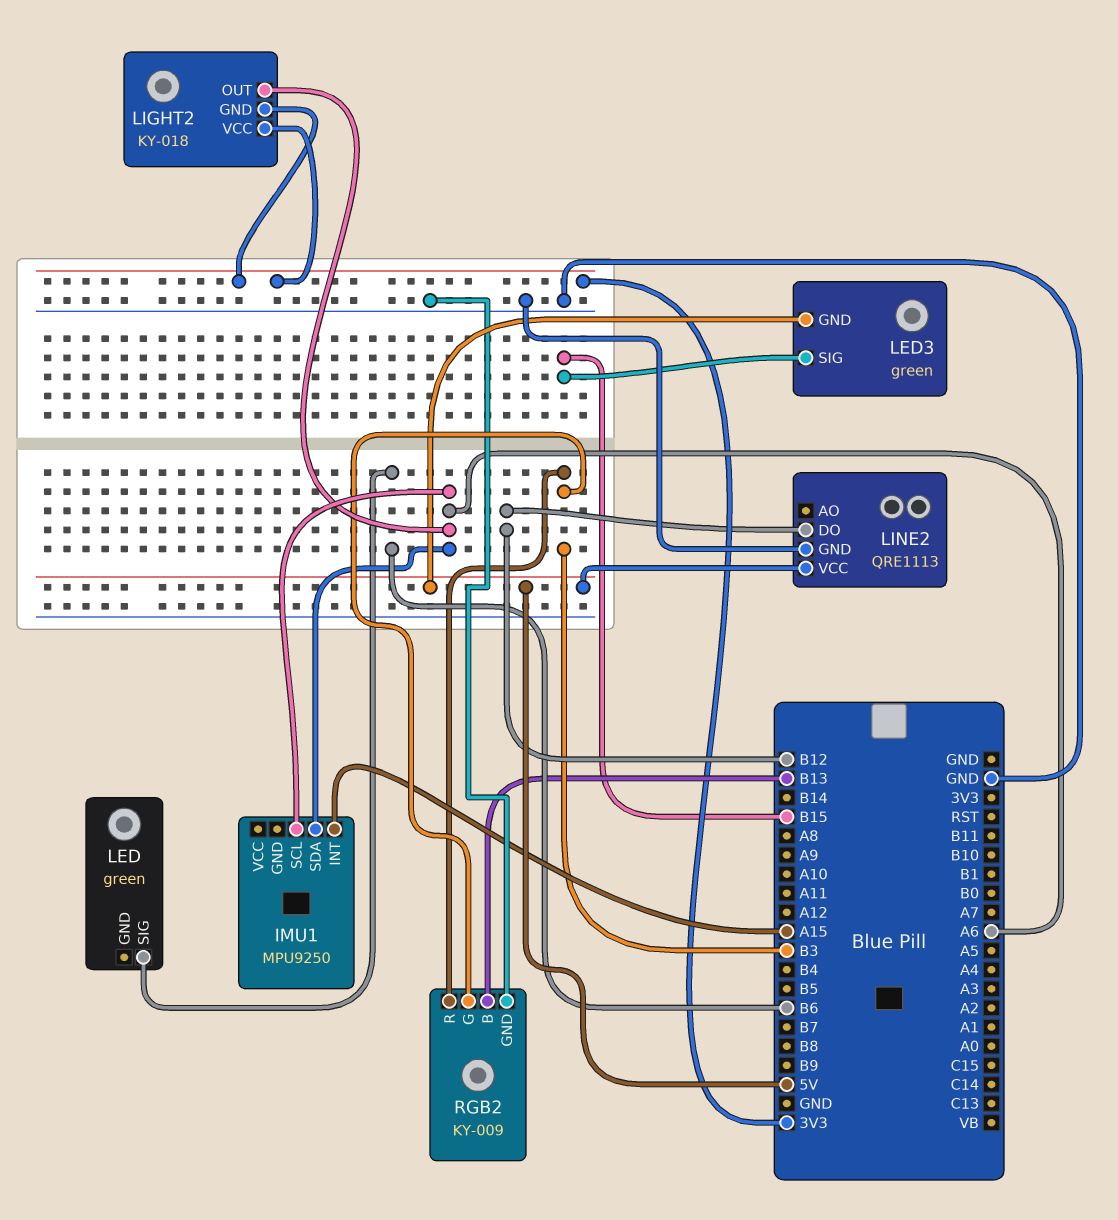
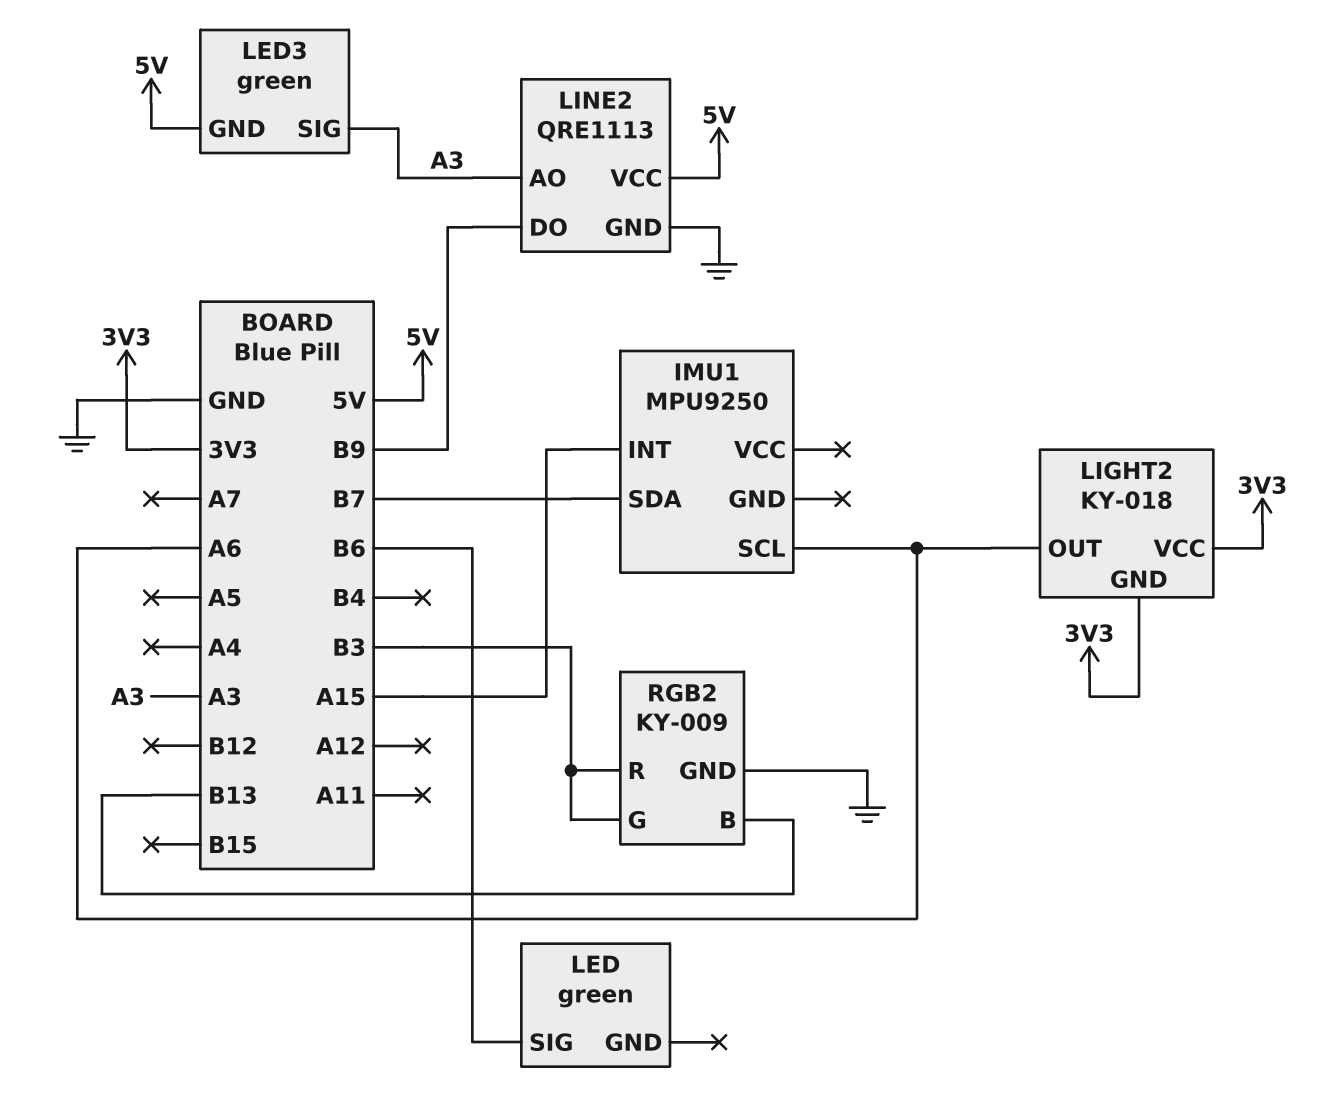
IMU1 pin SDA: A6 -> B7
LED3 pin SIG: B15 -> A3
LINE2 pin AO: none -> A3
LINE2 pin DO: B12 -> B9

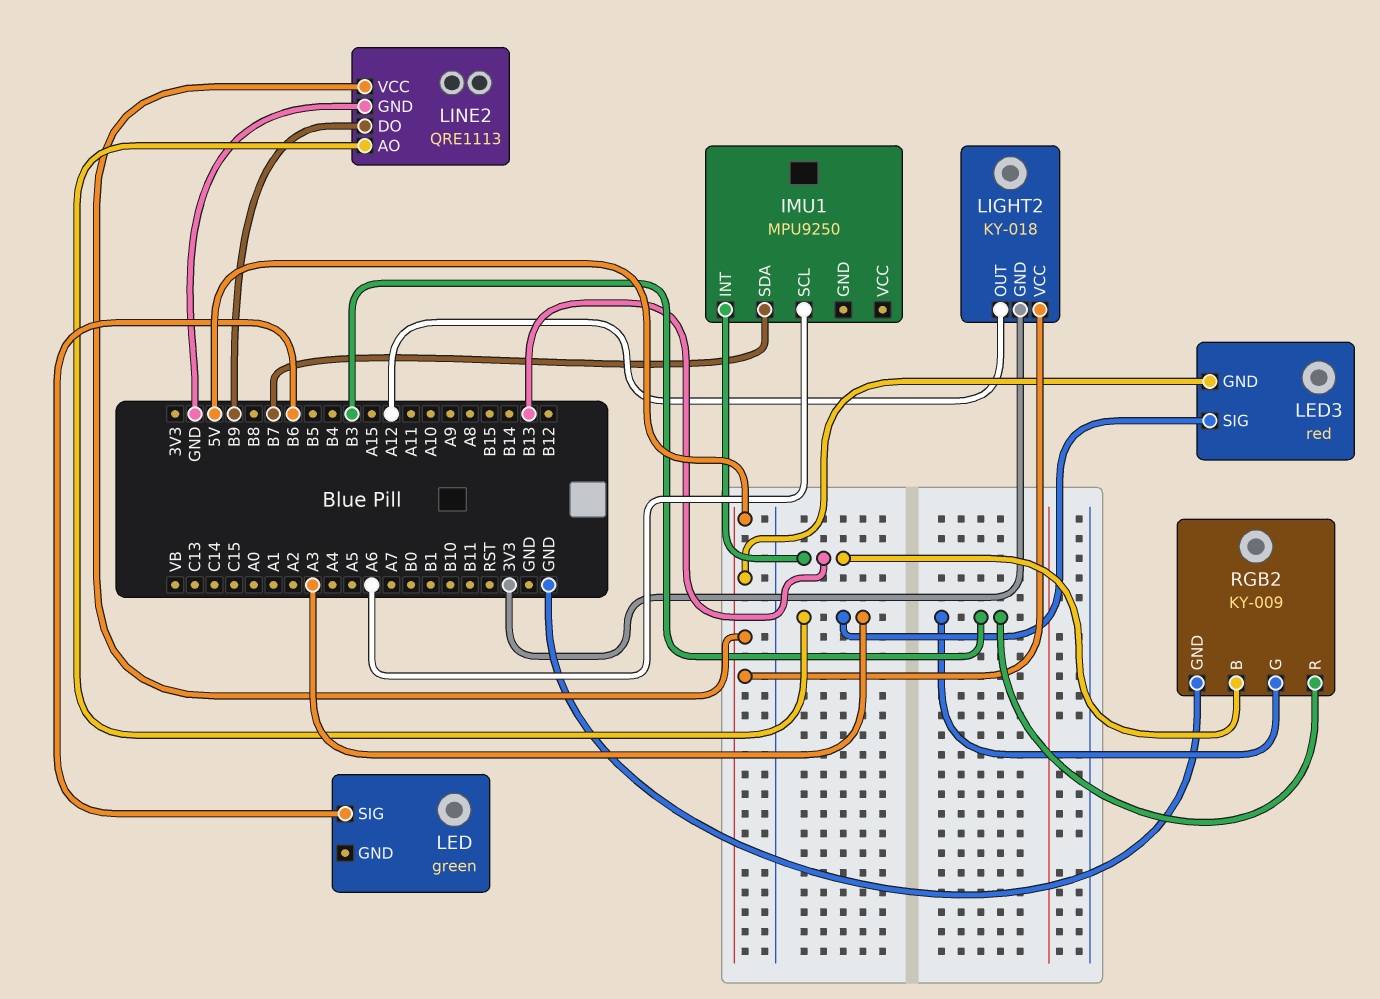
IMU1 pin INT: A15 -> B13
LED3: green -> red
LIGHT2 pin OUT: A6 -> A12
LIGHT2 pin VCC: 3V3 -> 5V

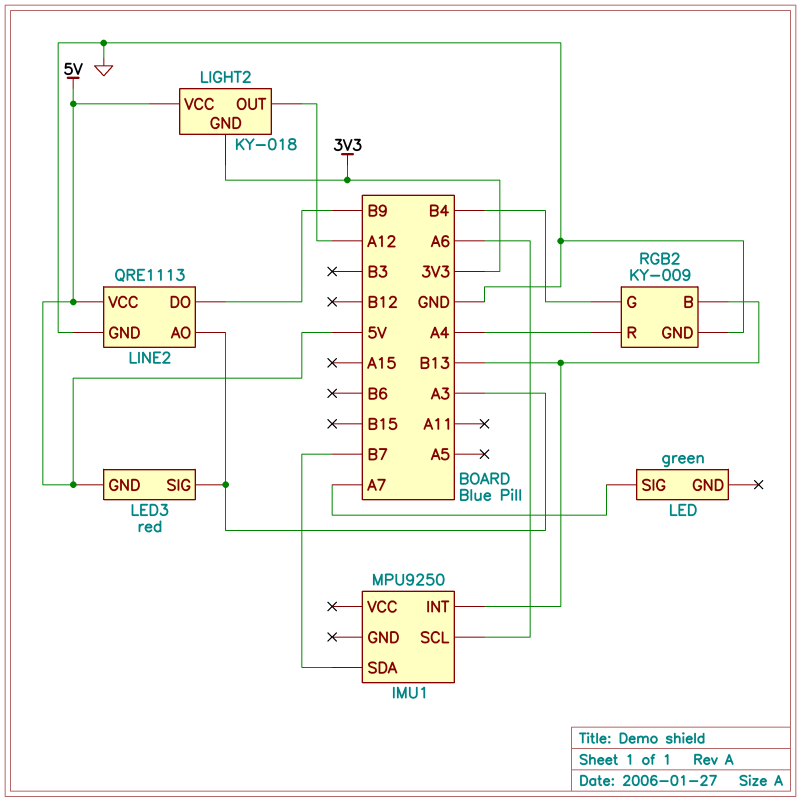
LED pin SIG: B6 -> A7
RGB2 pin G: B3 -> B4
RGB2 pin R: B3 -> A4

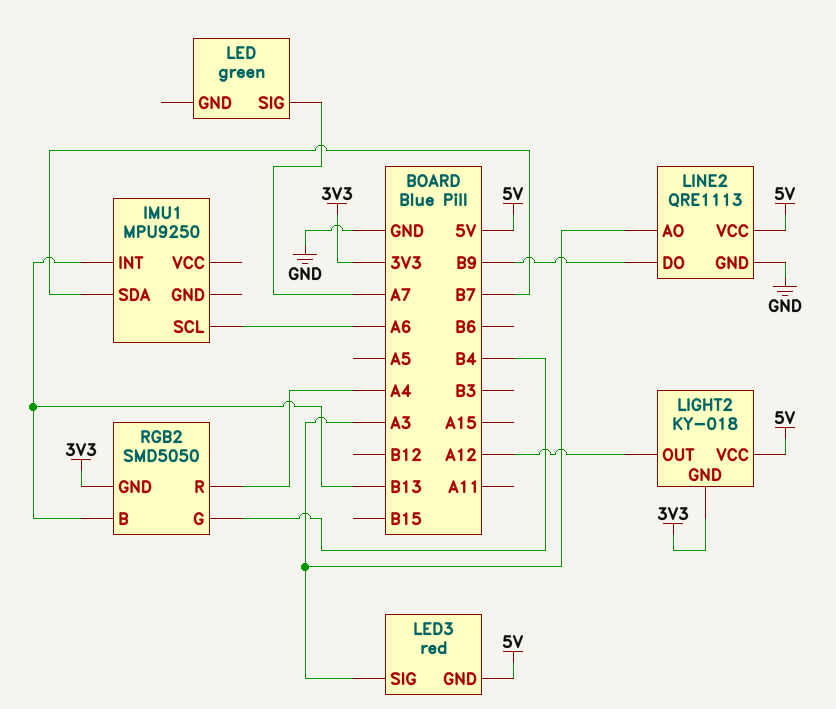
RGB2: KY-009 -> SMD5050
RGB2 pin GND: GND -> 3V3

